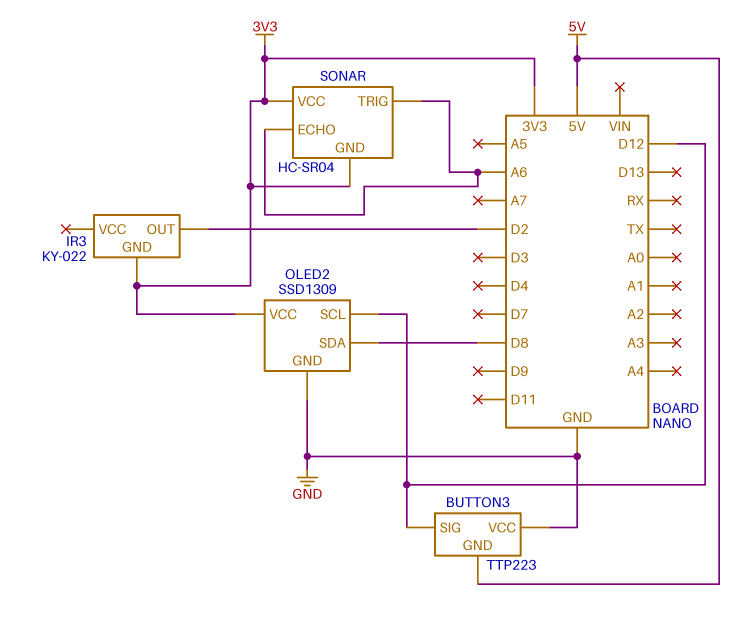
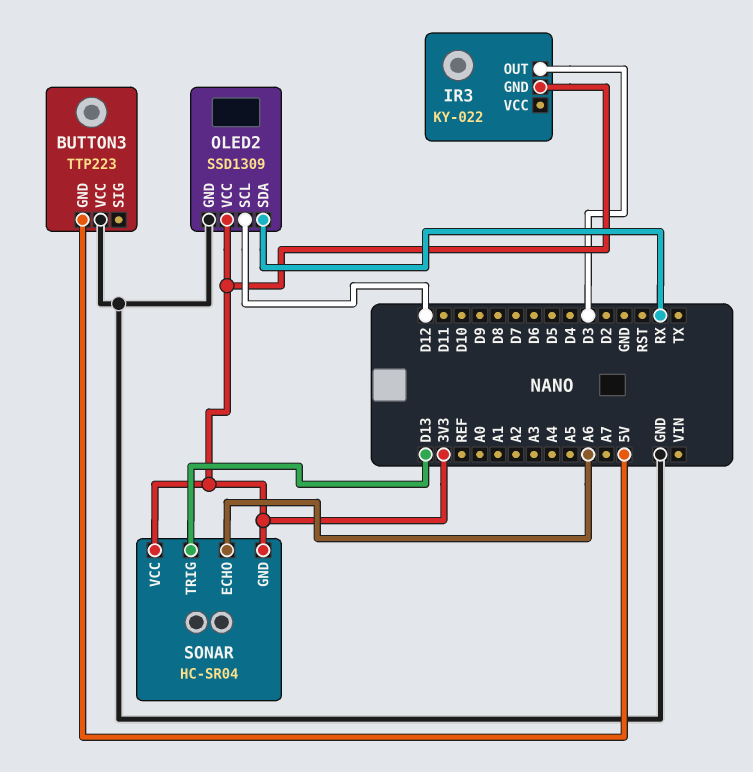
BUTTON3 pin SIG: D12 -> none
IR3 pin OUT: D2 -> D3
OLED2 pin SDA: D8 -> RX
SONAR pin TRIG: A6 -> D13

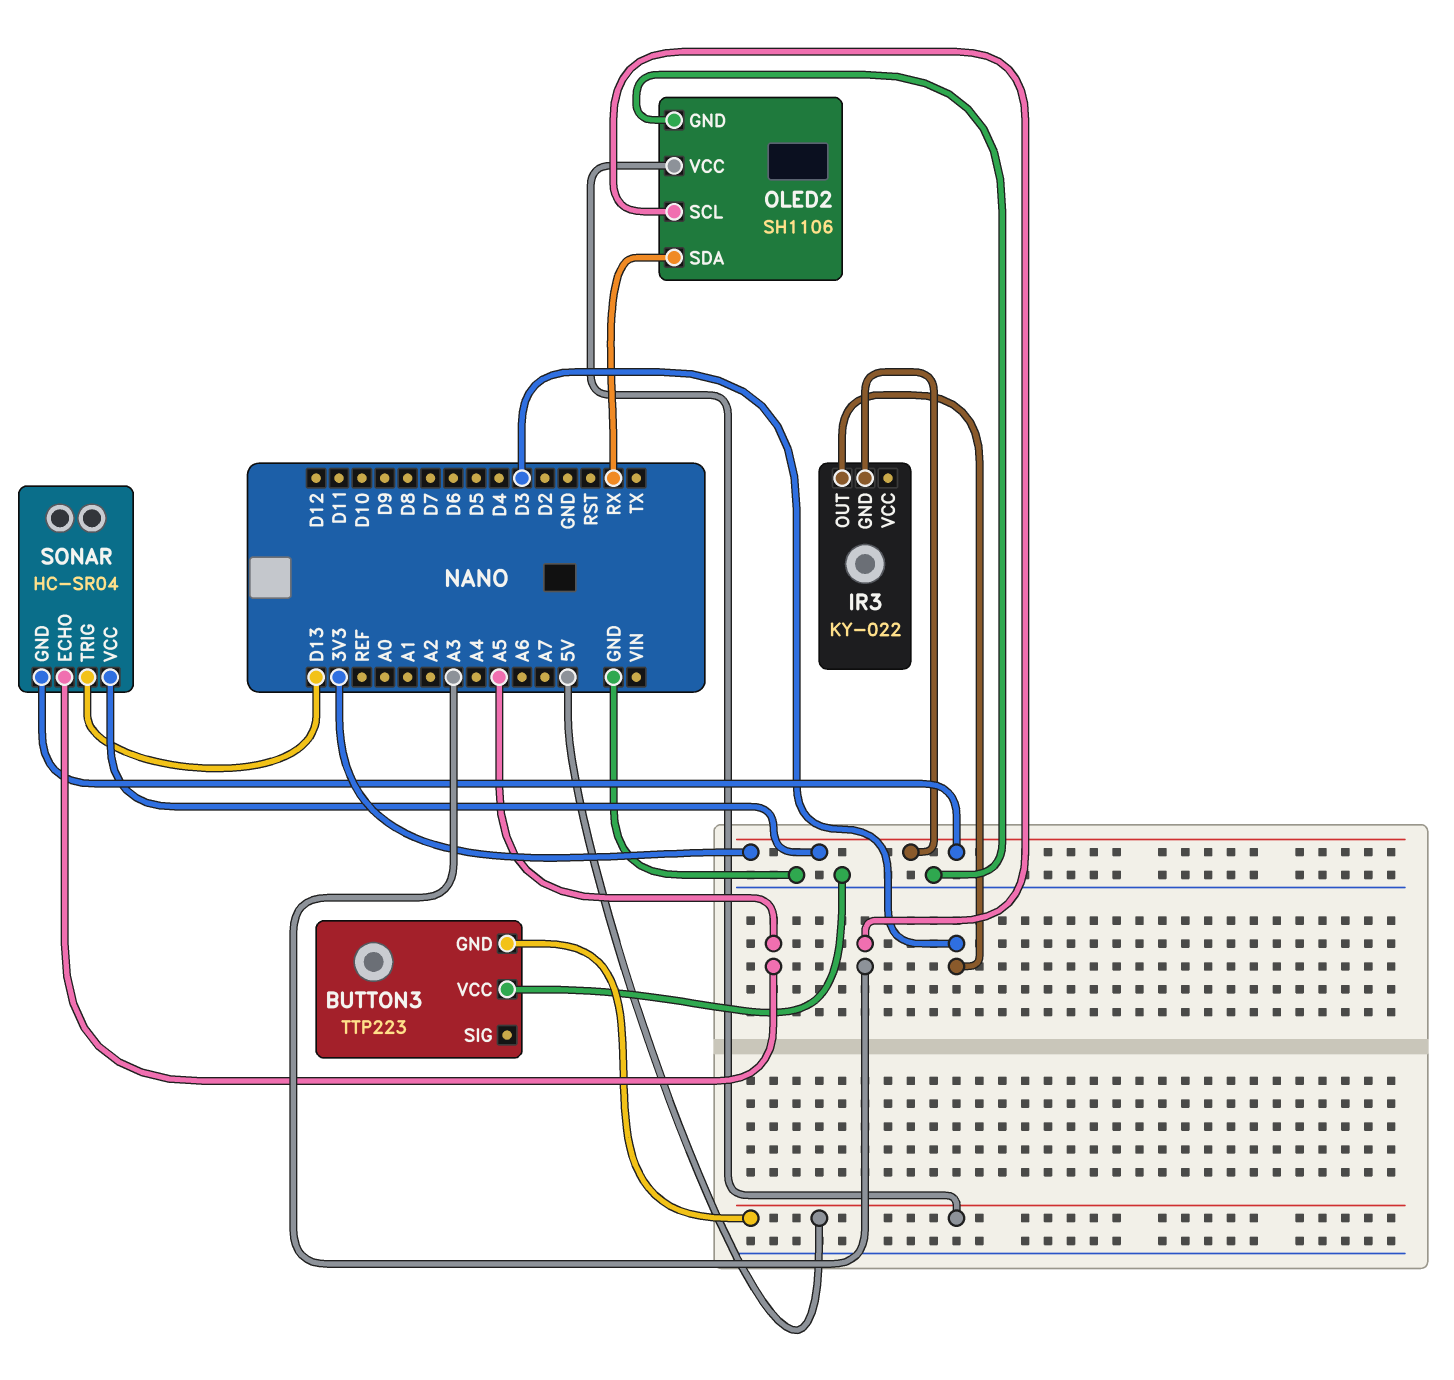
OLED2: SSD1309 -> SH1106
OLED2 pin SCL: D12 -> A3
OLED2 pin VCC: 3V3 -> 5V
SONAR pin ECHO: A6 -> A5

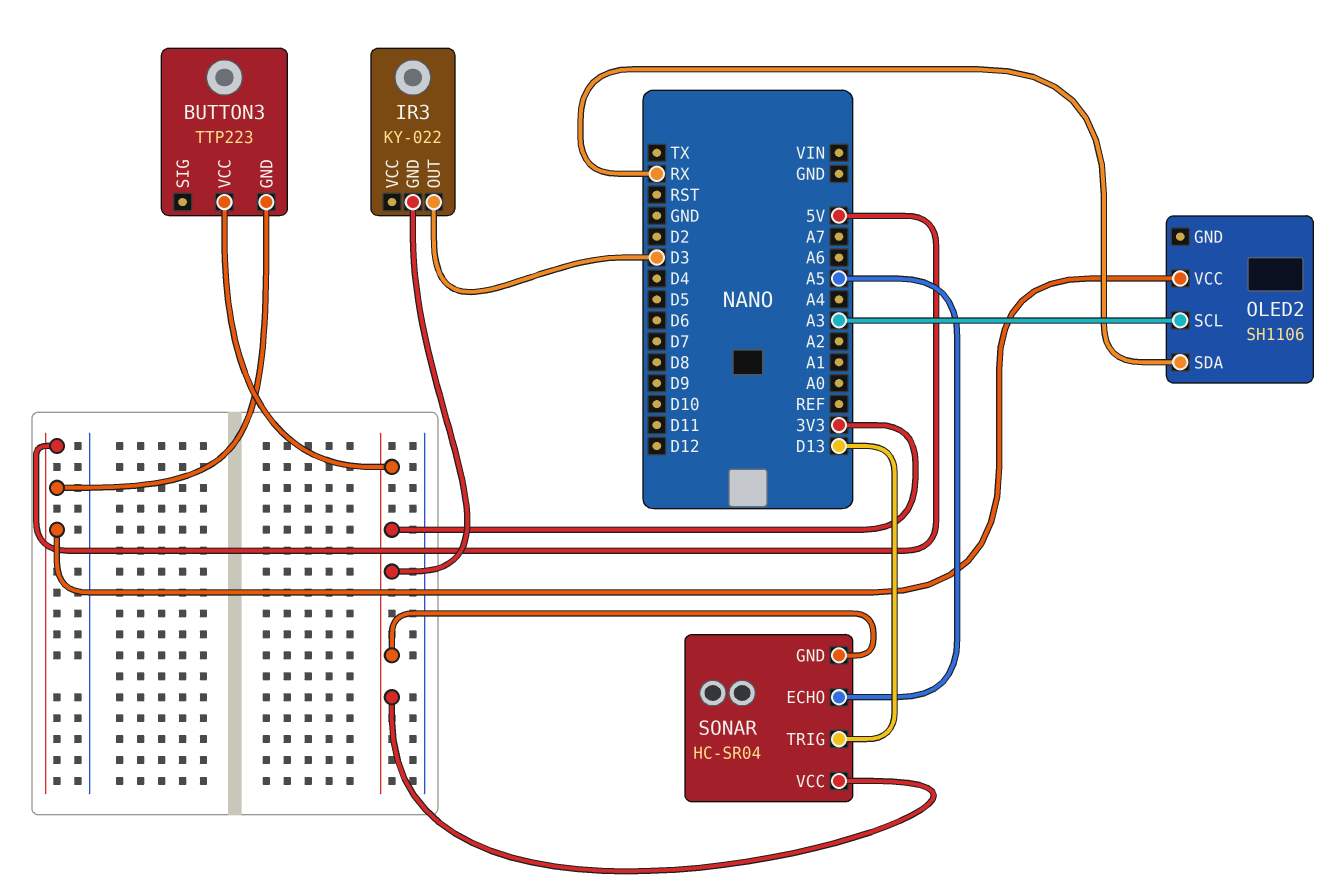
BUTTON3 pin VCC: GND -> 3V3
OLED2 pin GND: GND -> none

